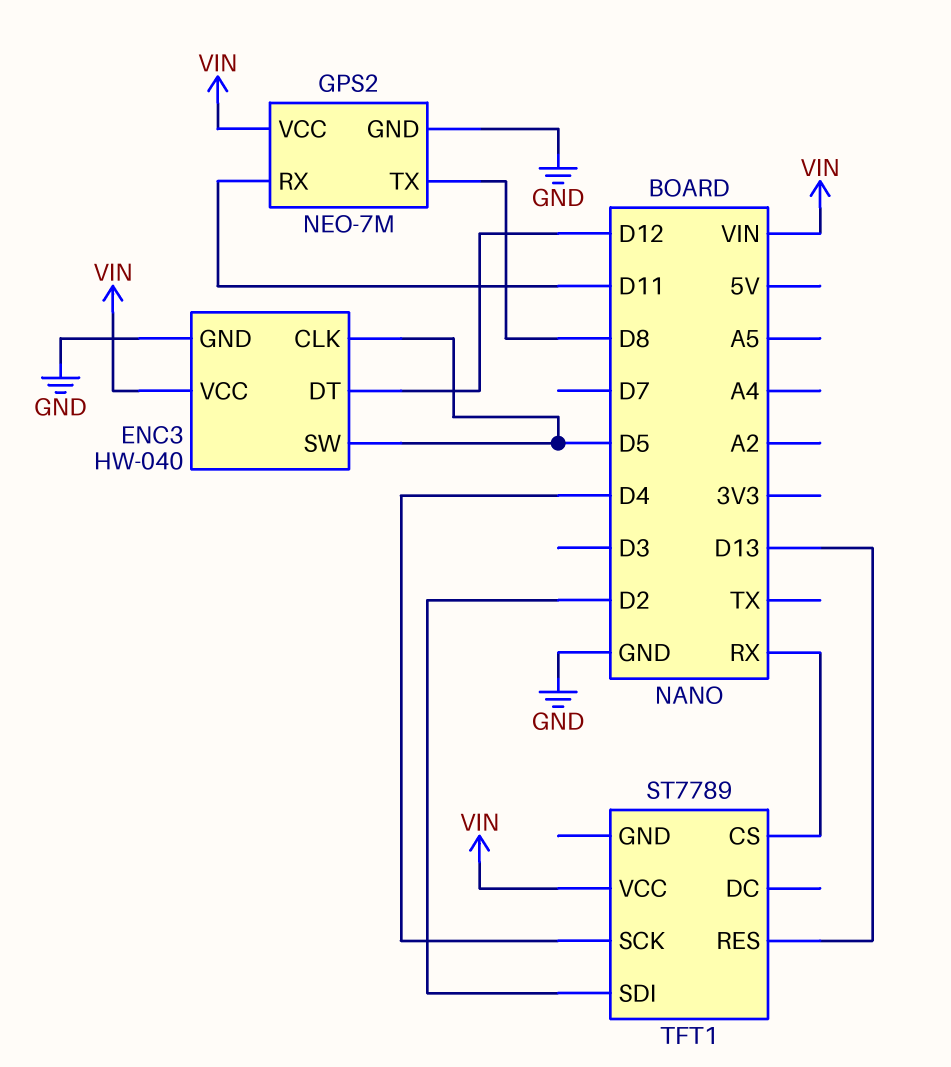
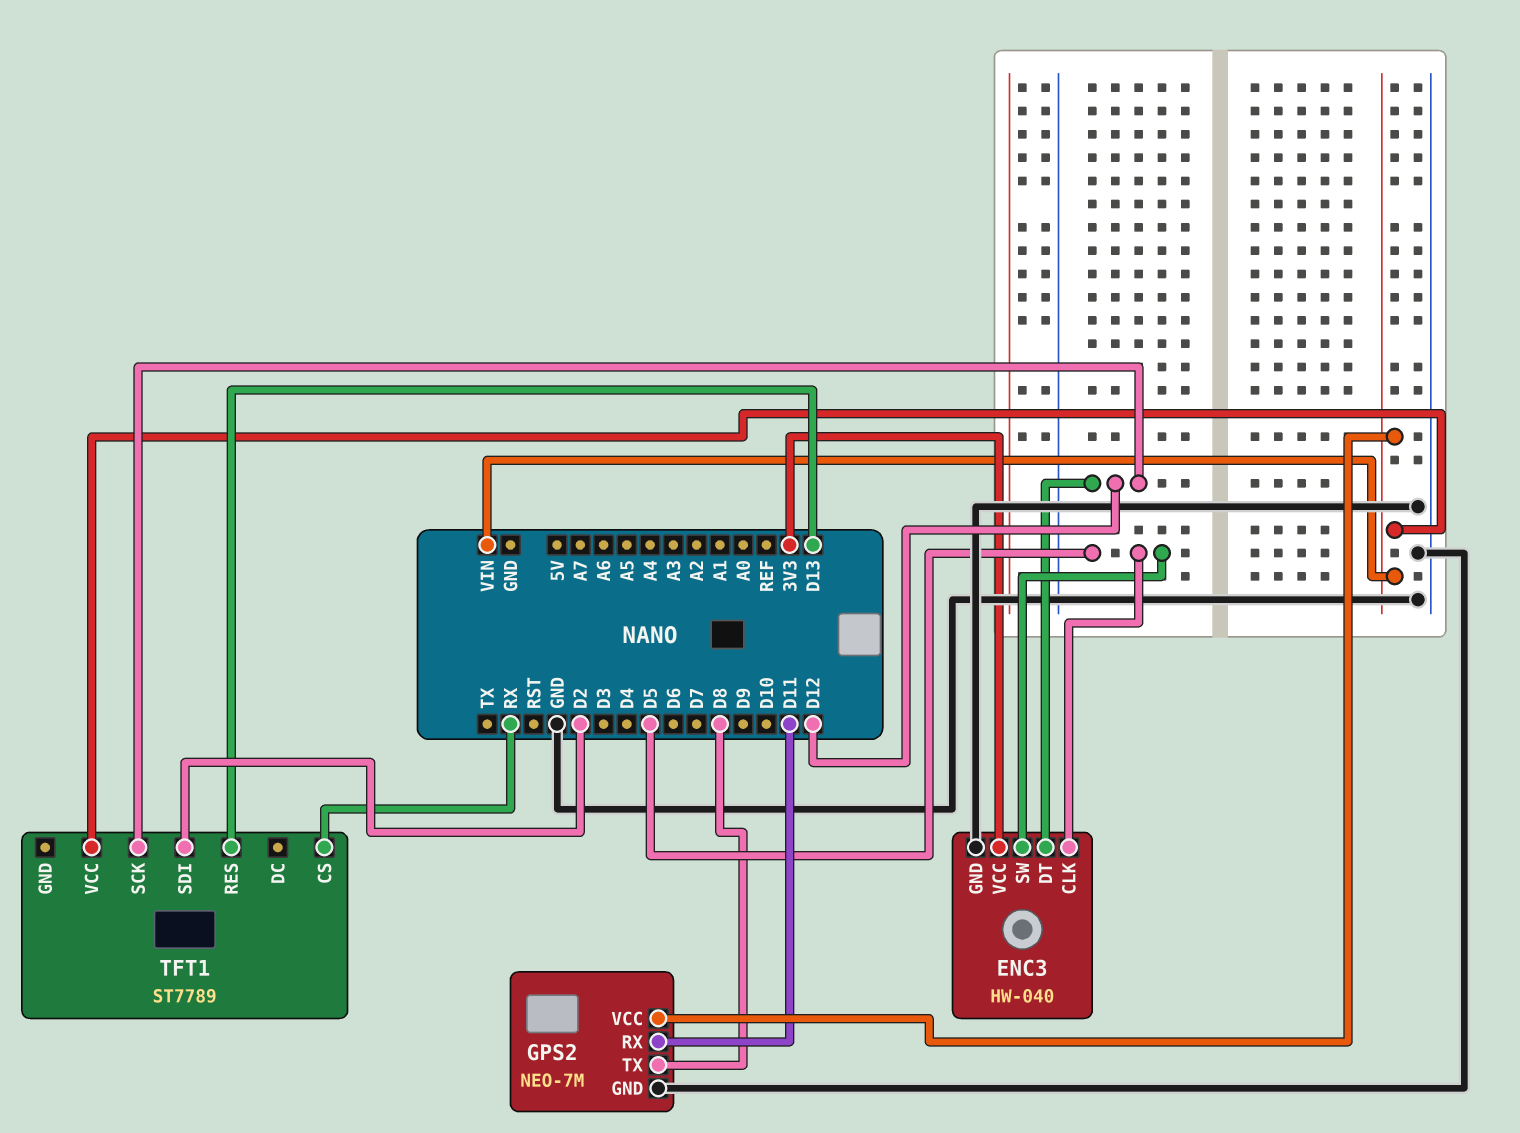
ENC3 pin VCC: VIN -> 3V3
TFT1 pin SCK: D4 -> D12

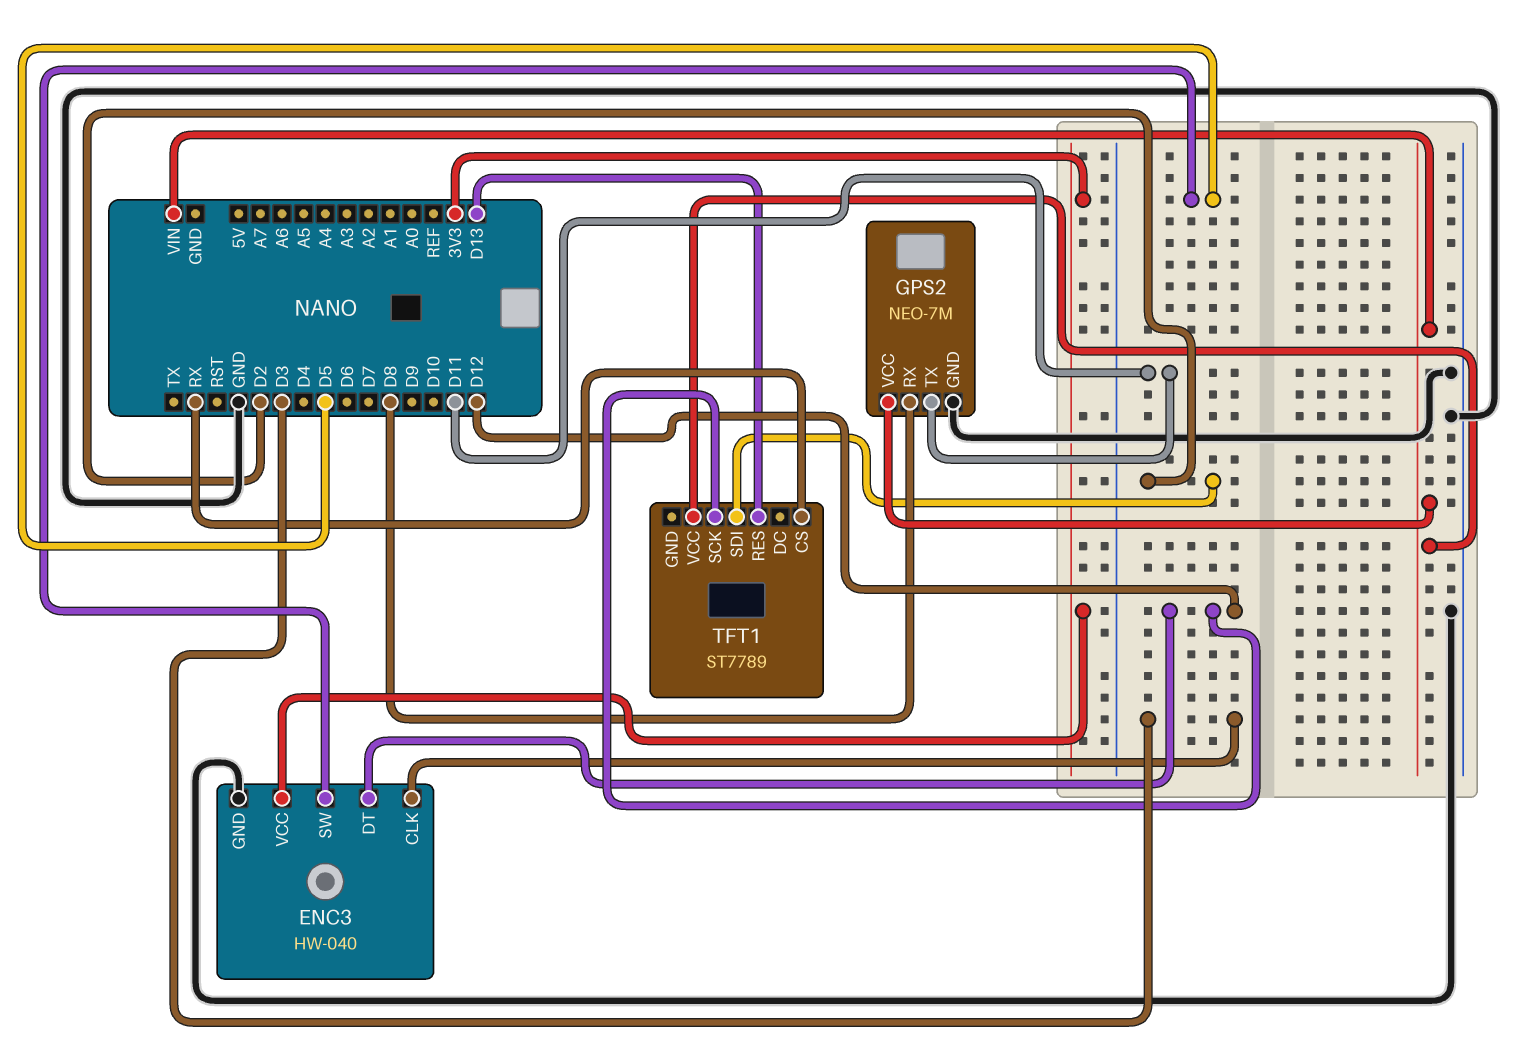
ENC3 pin CLK: D5 -> D3
GPS2 pin RX: D11 -> D8
GPS2 pin TX: D8 -> D11

